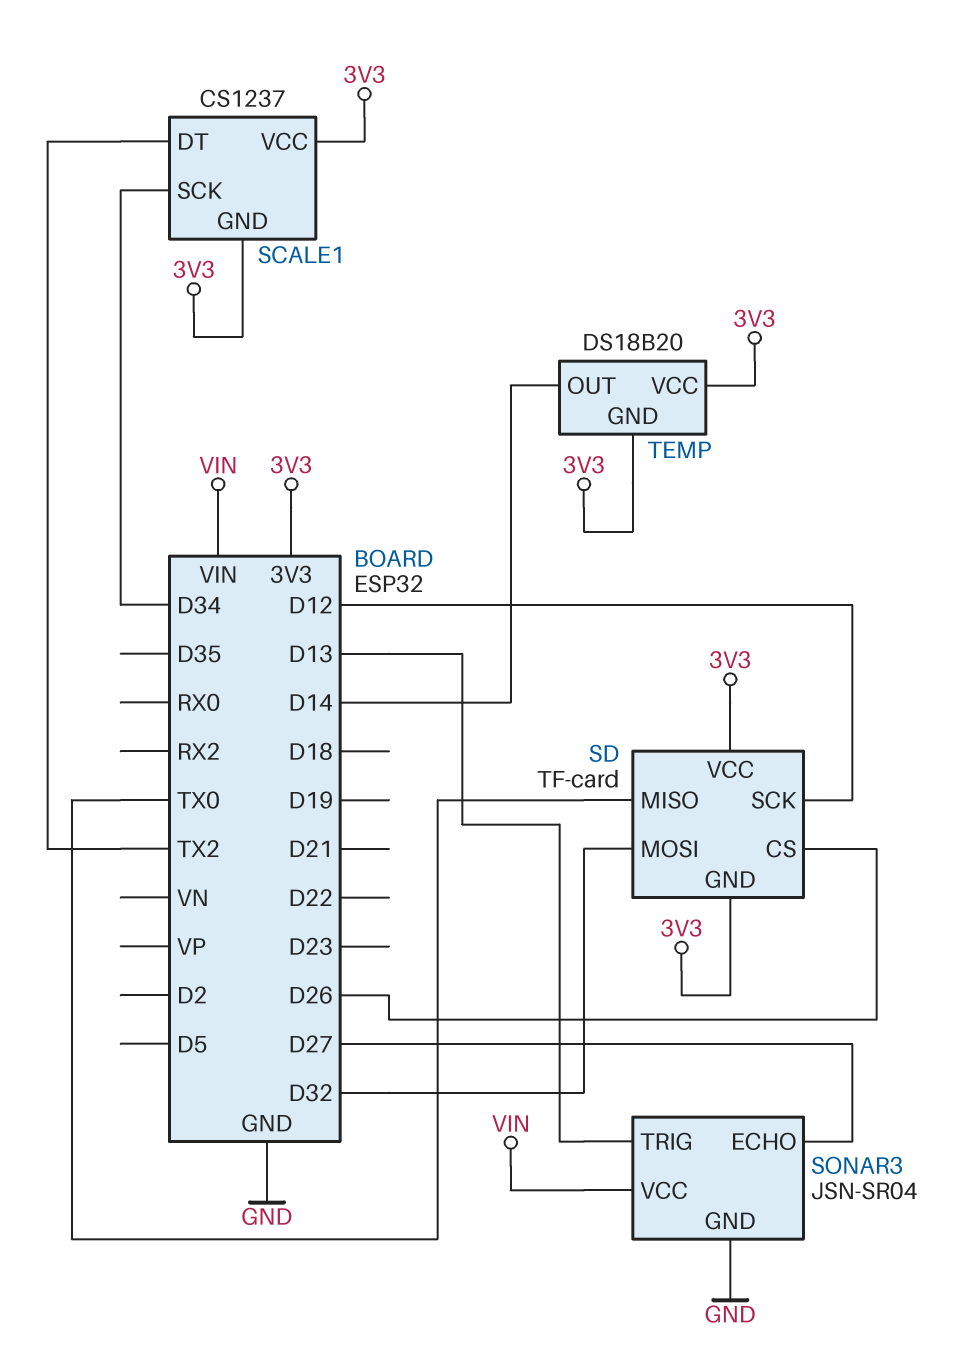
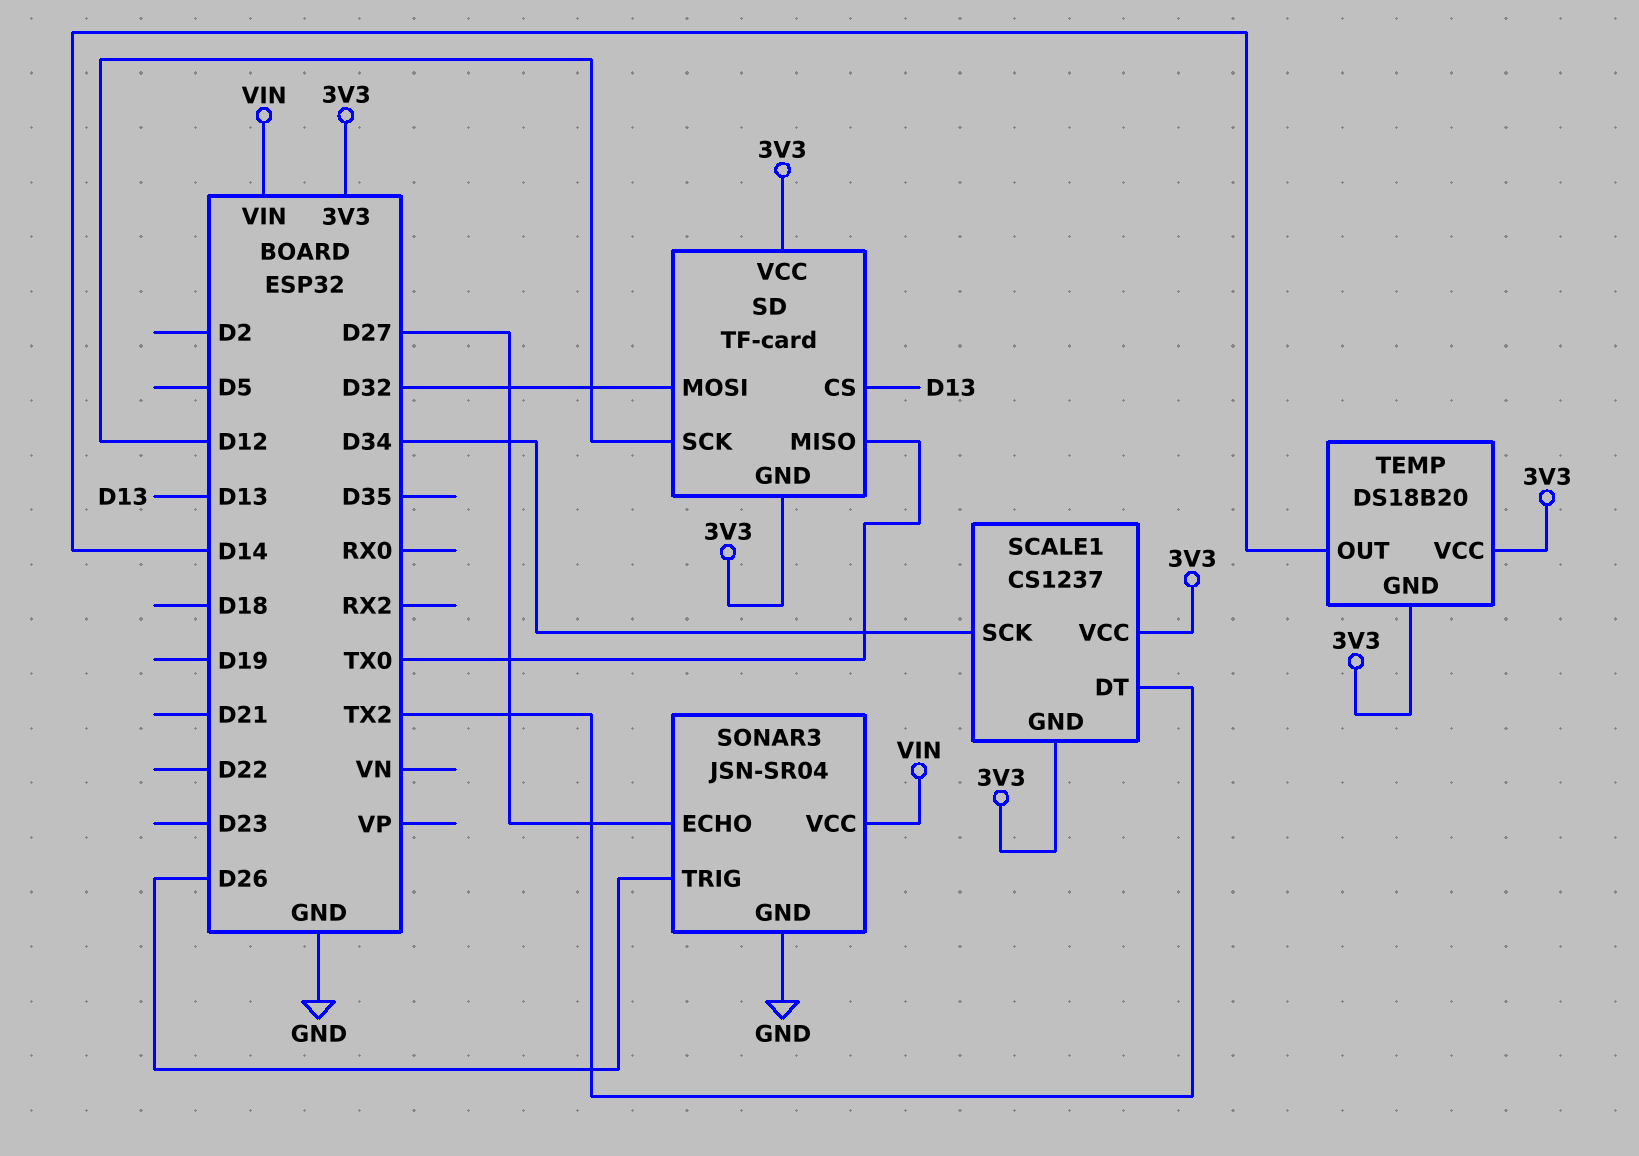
SD pin CS: D26 -> D13
SONAR3 pin TRIG: D13 -> D26

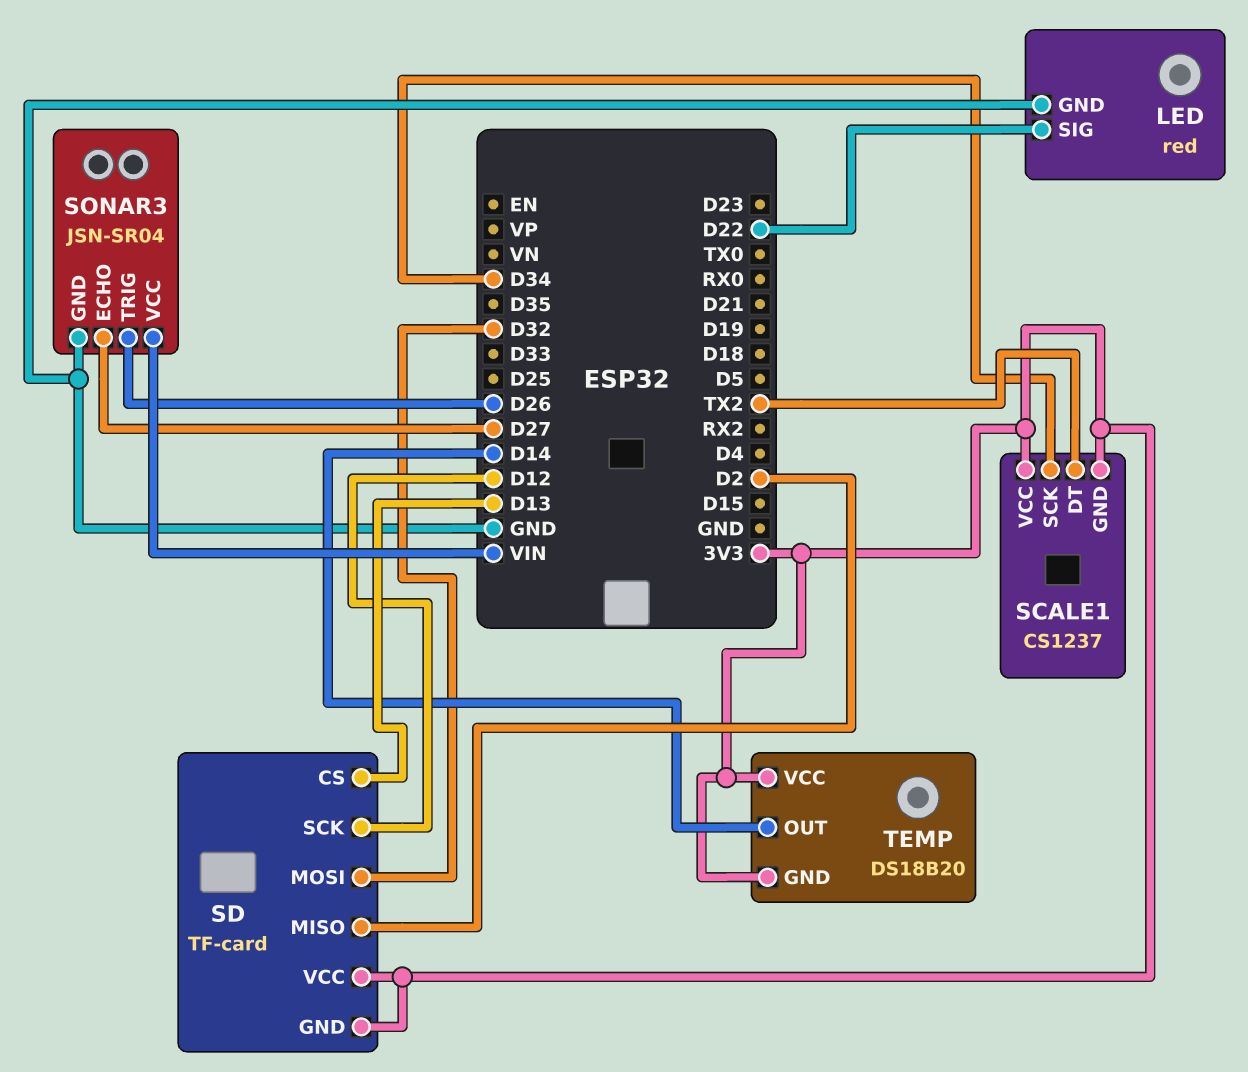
LED: none -> red
LED pin GND: none -> GND
LED pin SIG: none -> D22
SD pin MISO: TX0 -> D2

